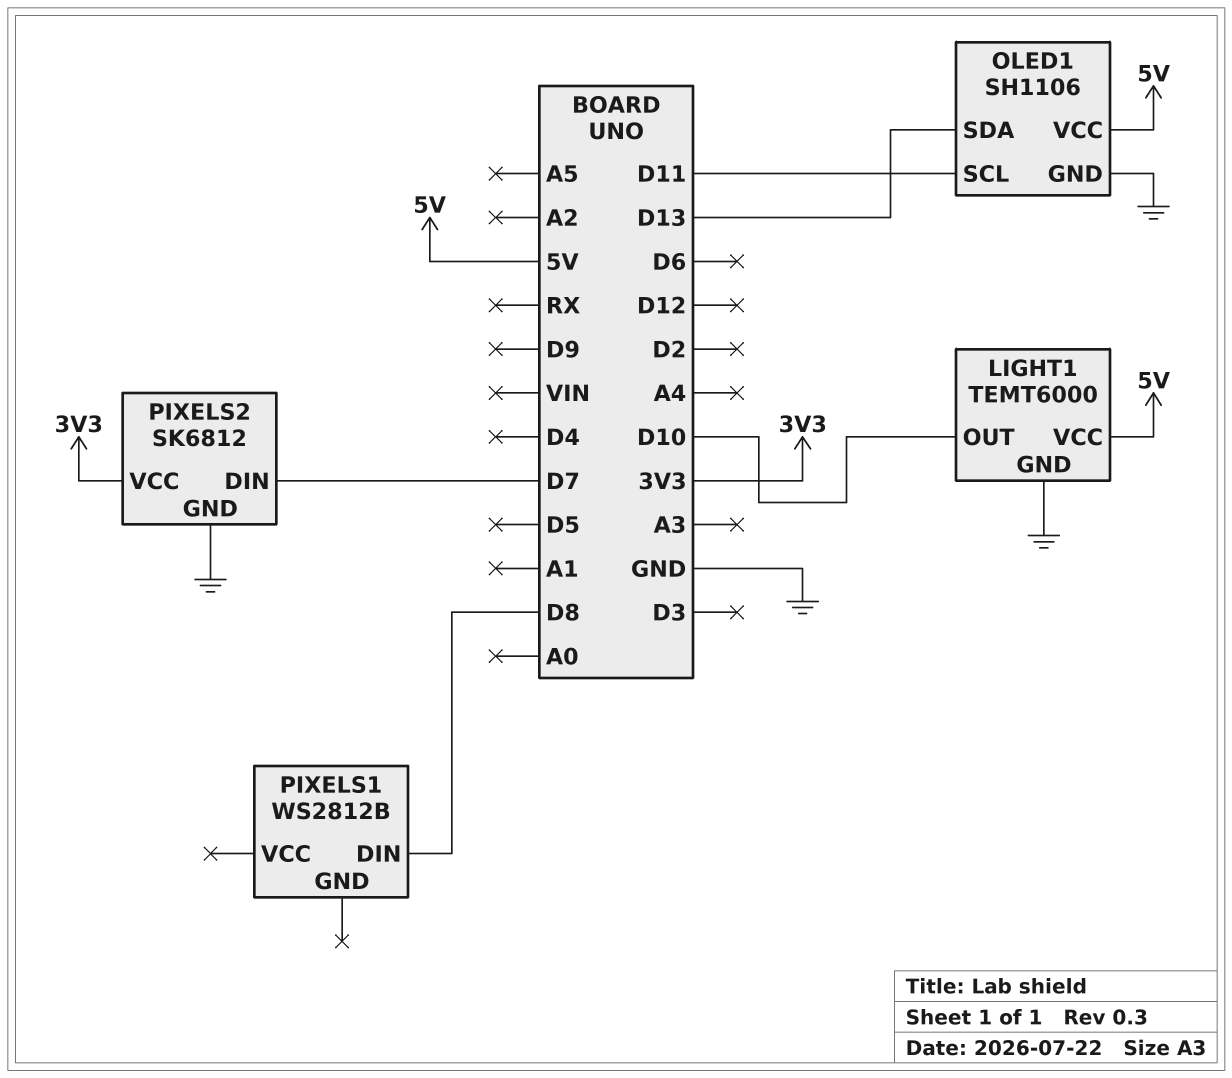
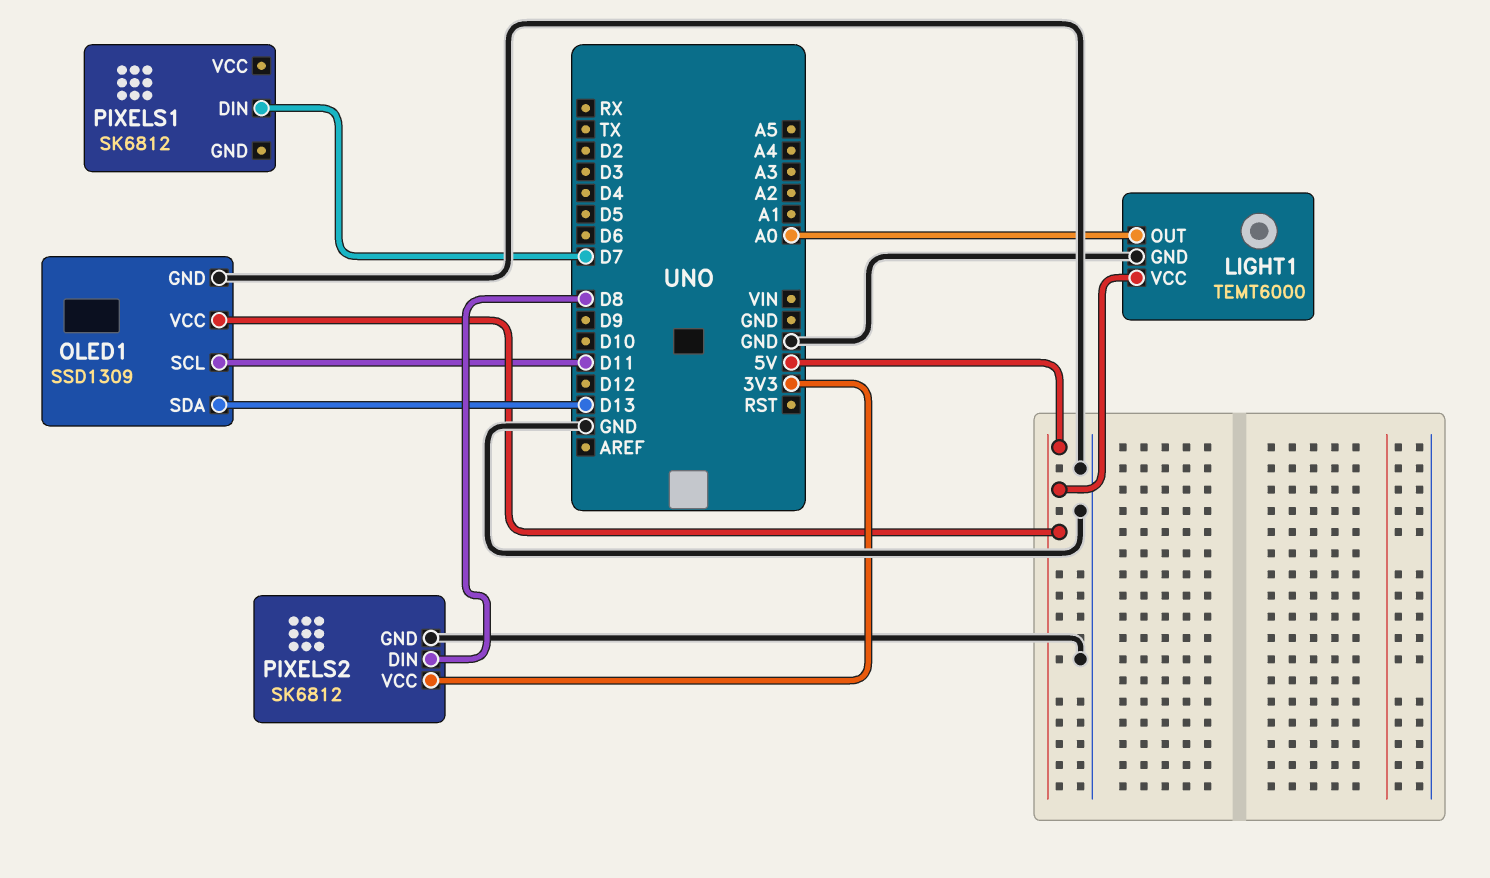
LIGHT1 pin OUT: D10 -> A0
OLED1: SH1106 -> SSD1309
PIXELS1: WS2812B -> SK6812
PIXELS1 pin DIN: D8 -> D7
PIXELS2 pin DIN: D7 -> D8

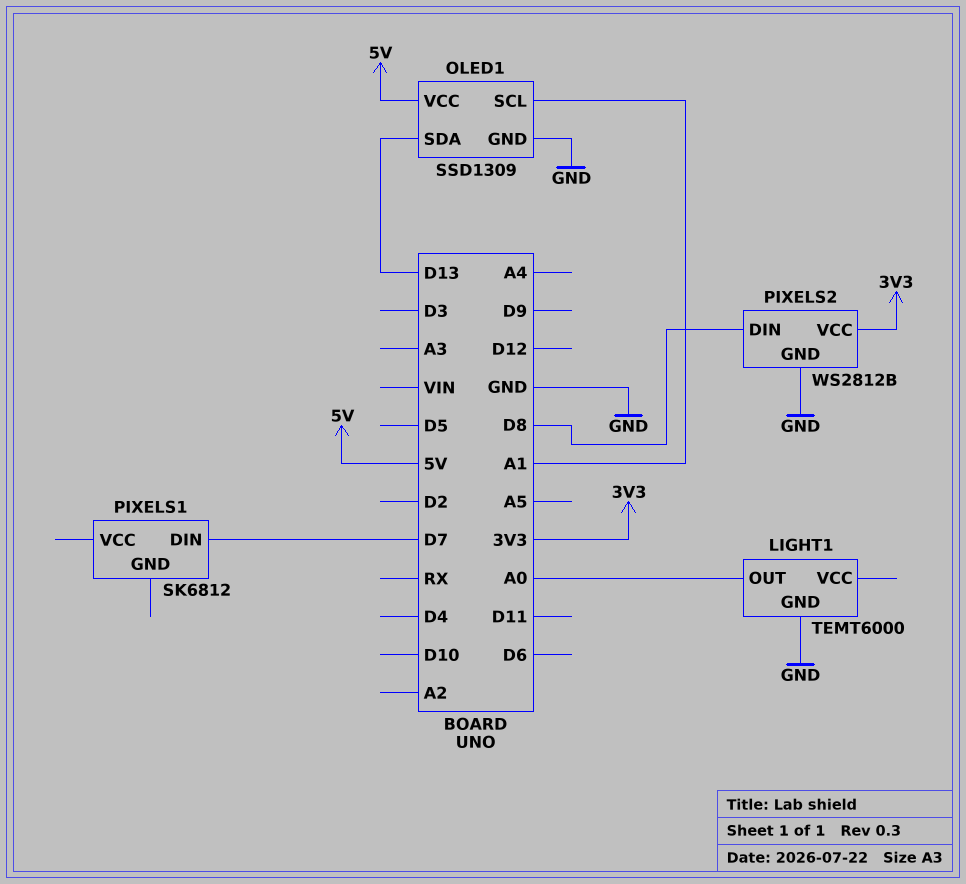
LIGHT1 pin VCC: 5V -> none
OLED1 pin SCL: D11 -> A1
PIXELS2: SK6812 -> WS2812B

